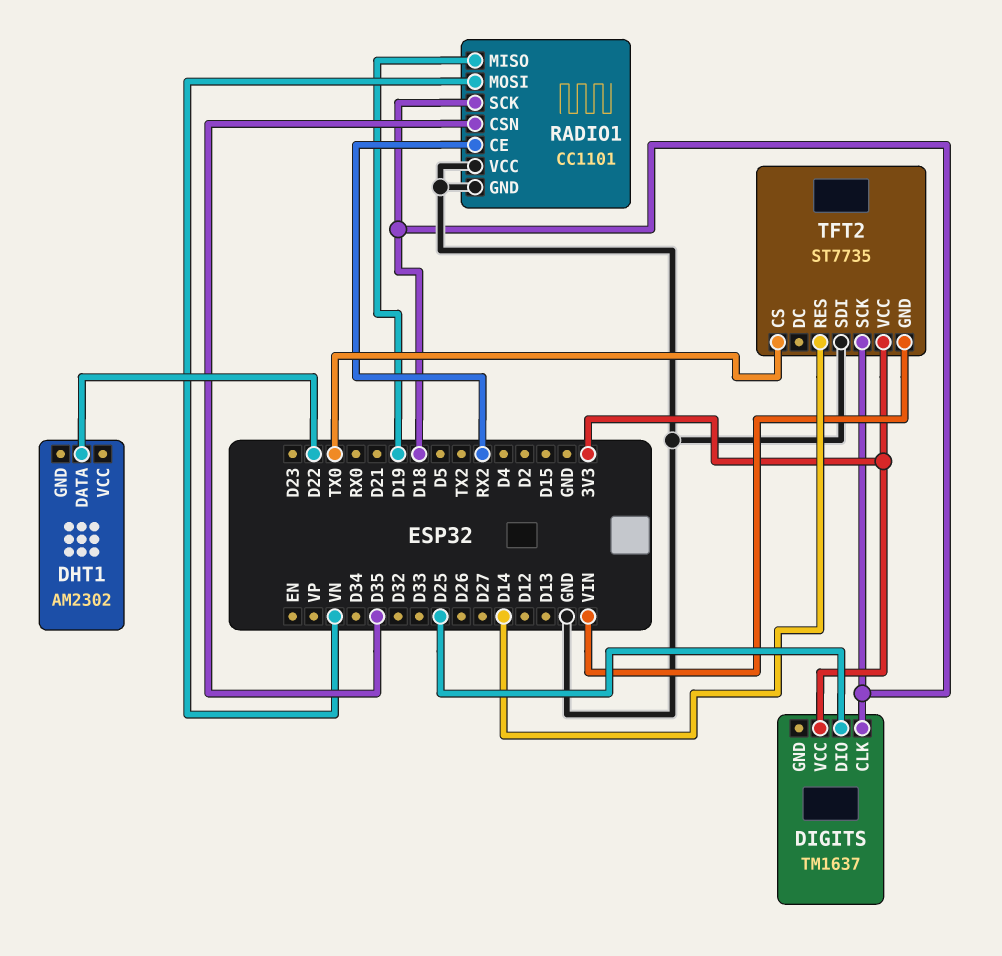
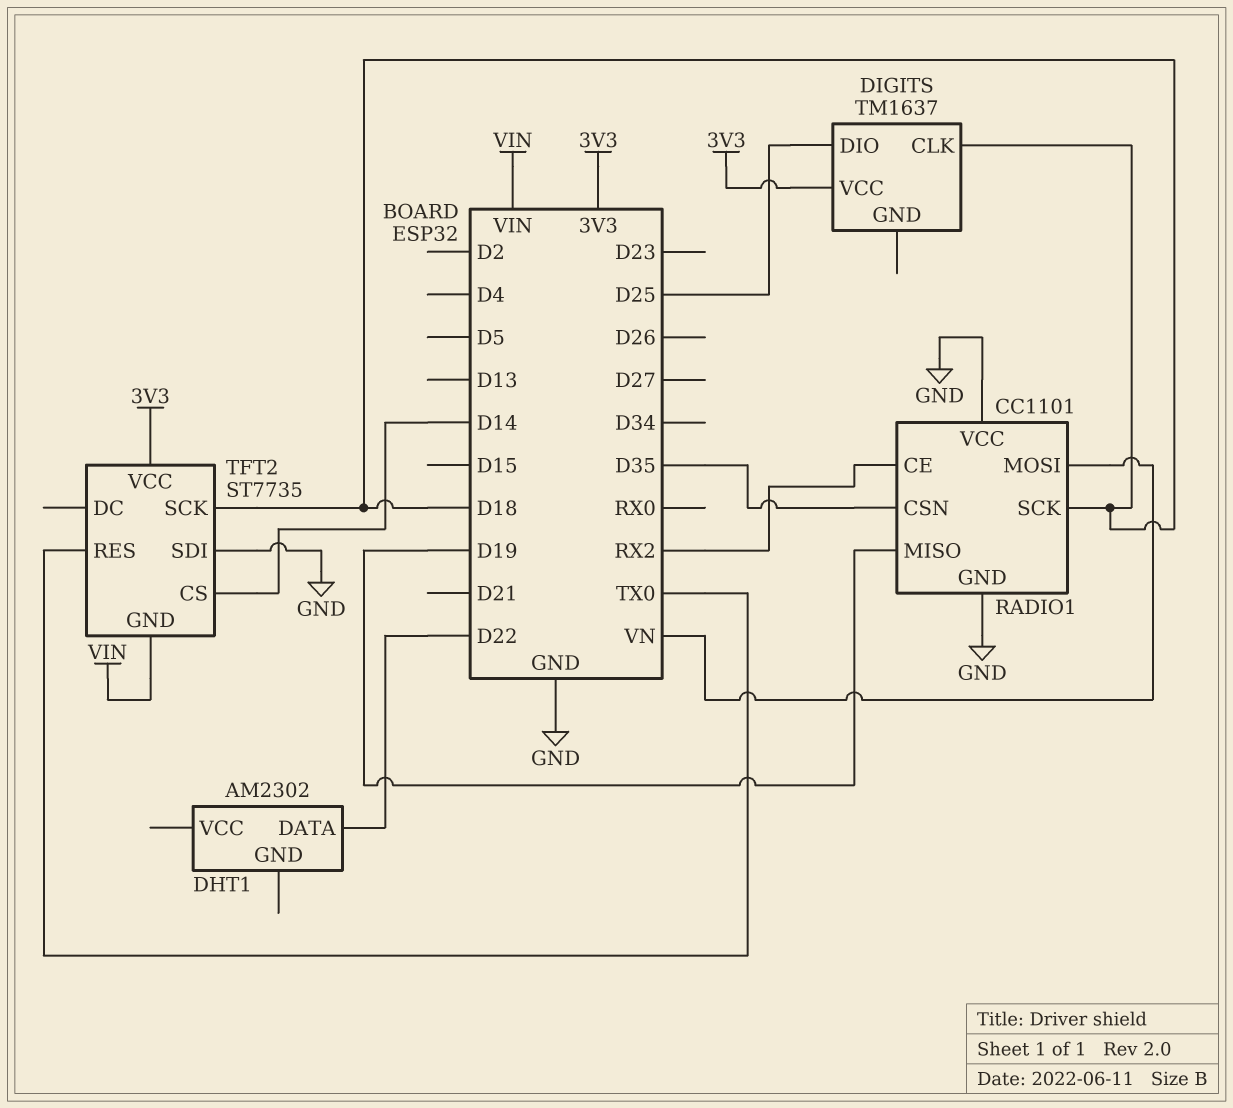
TFT2 pin CS: TX0 -> D14
TFT2 pin RES: D14 -> TX0

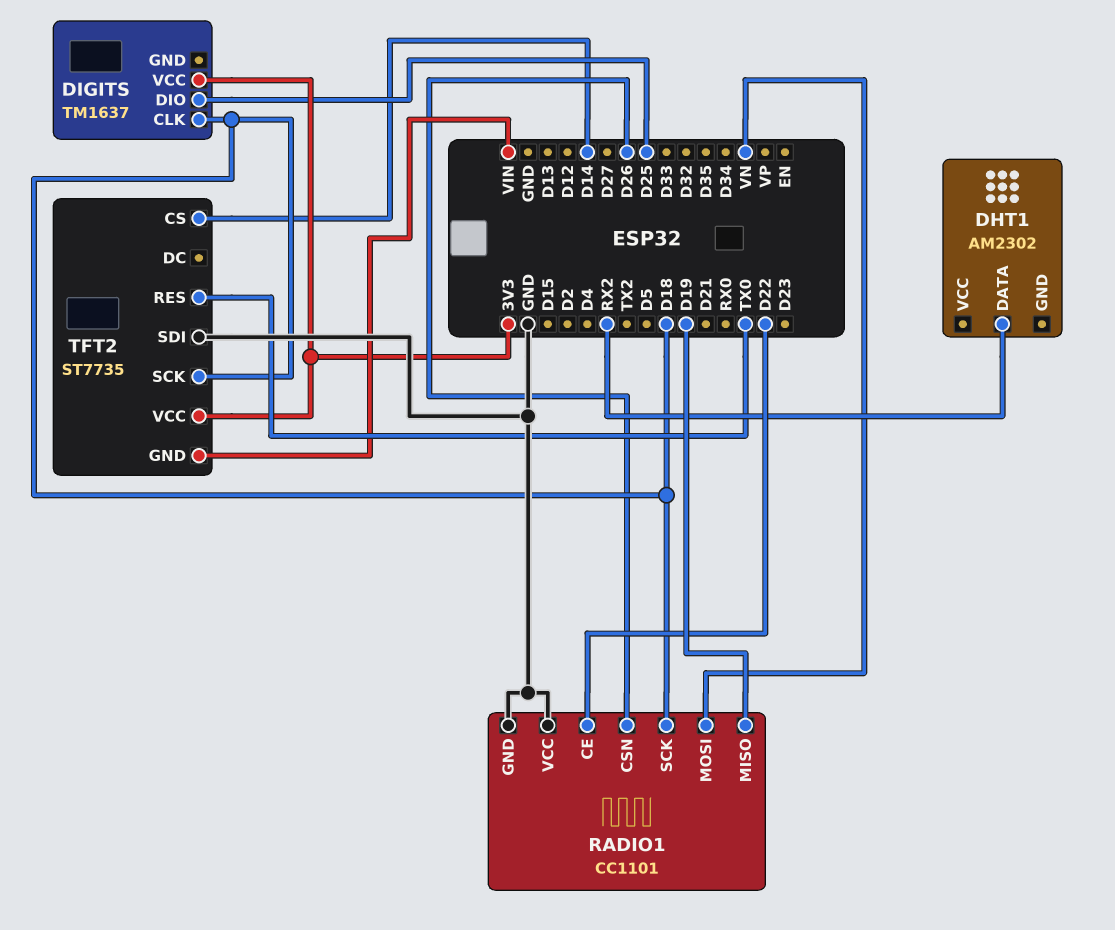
DHT1 pin DATA: D22 -> RX2
RADIO1 pin CE: RX2 -> D22
RADIO1 pin CSN: D35 -> D26

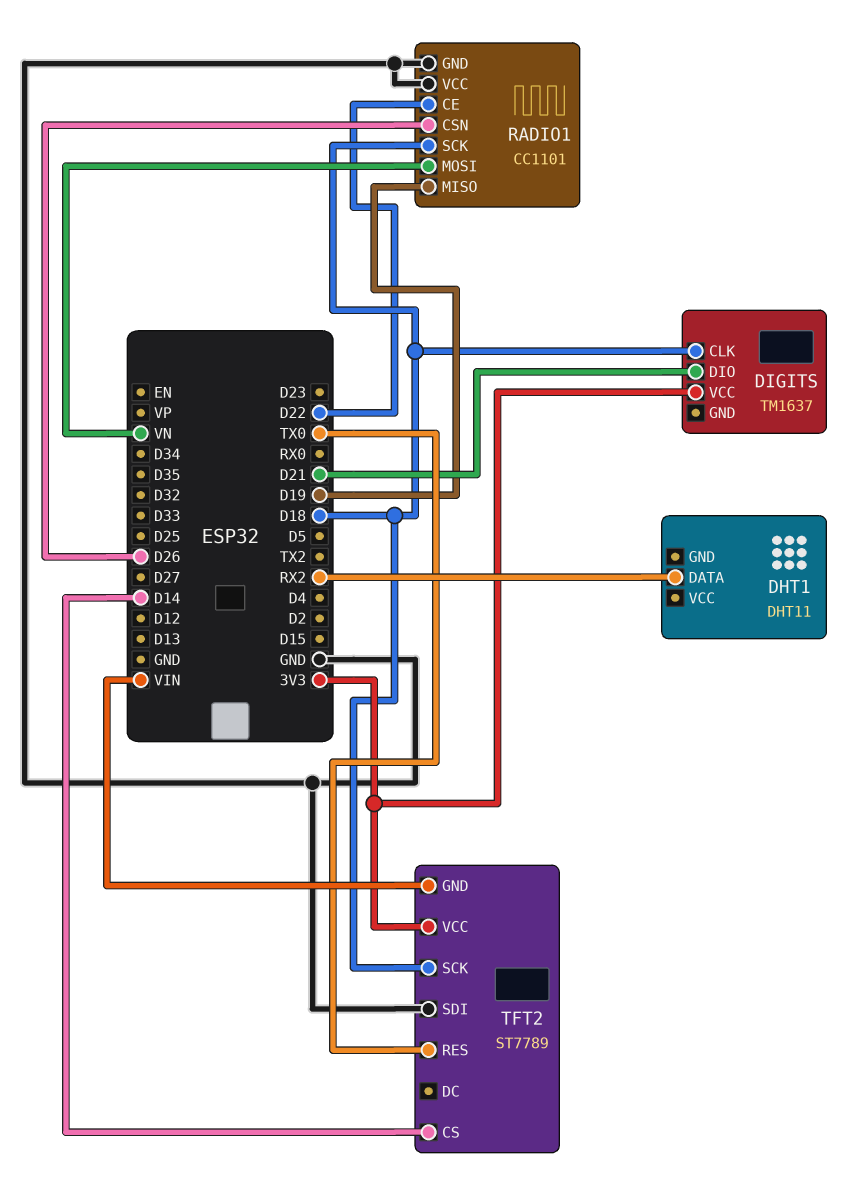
DHT1: AM2302 -> DHT11
DIGITS pin DIO: D25 -> D21
TFT2: ST7735 -> ST7789

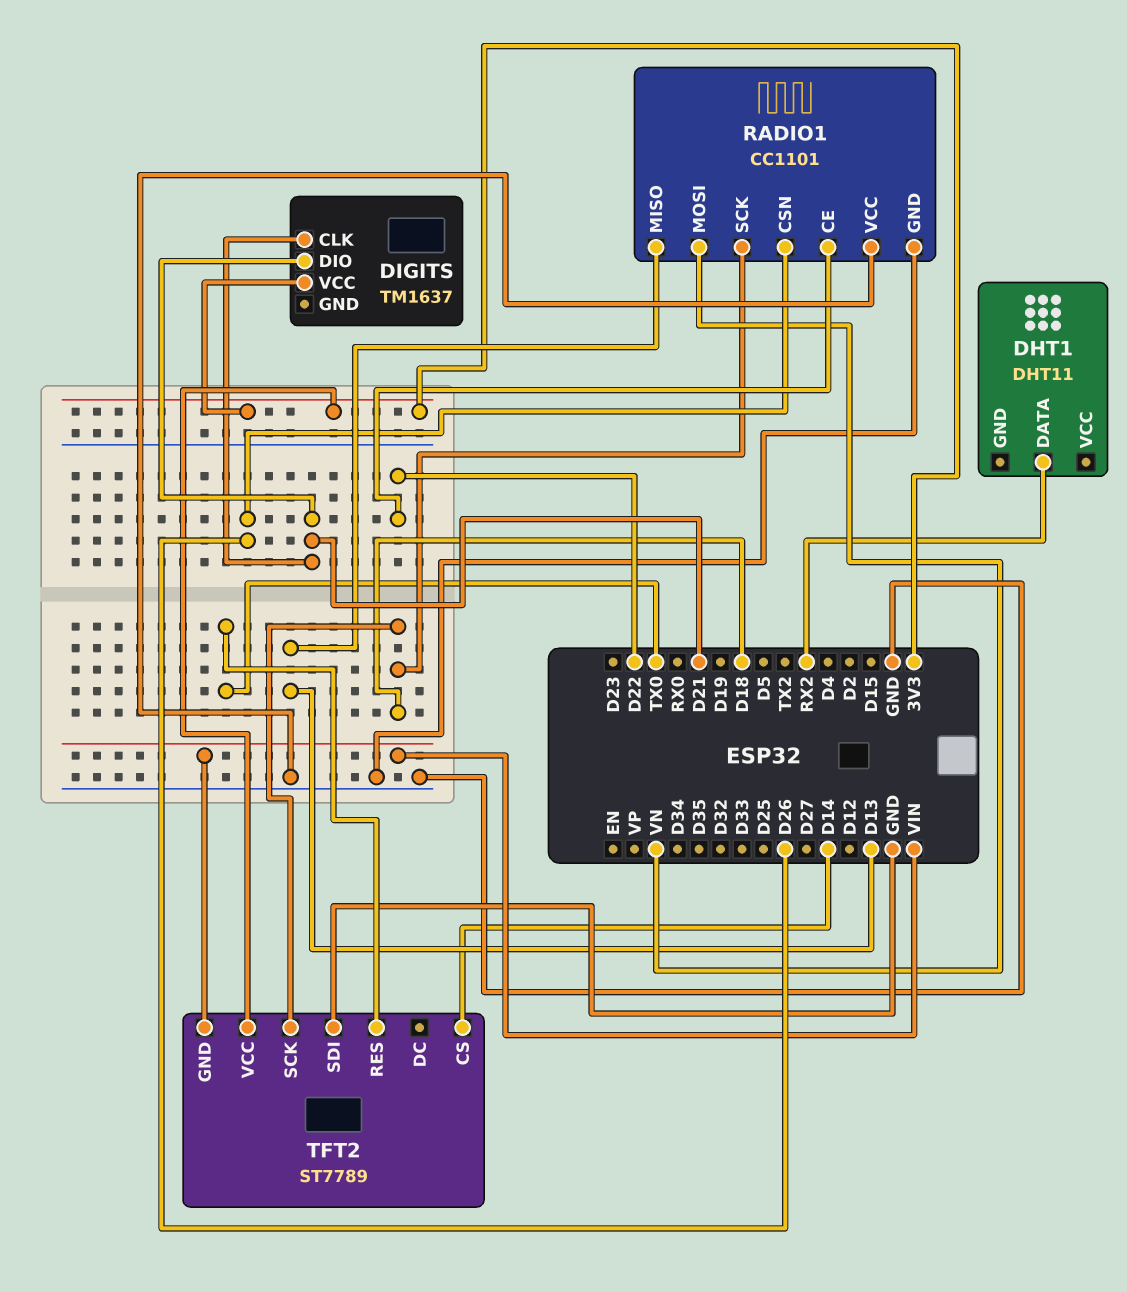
DIGITS pin CLK: D18 -> D21
RADIO1 pin MISO: D19 -> D13

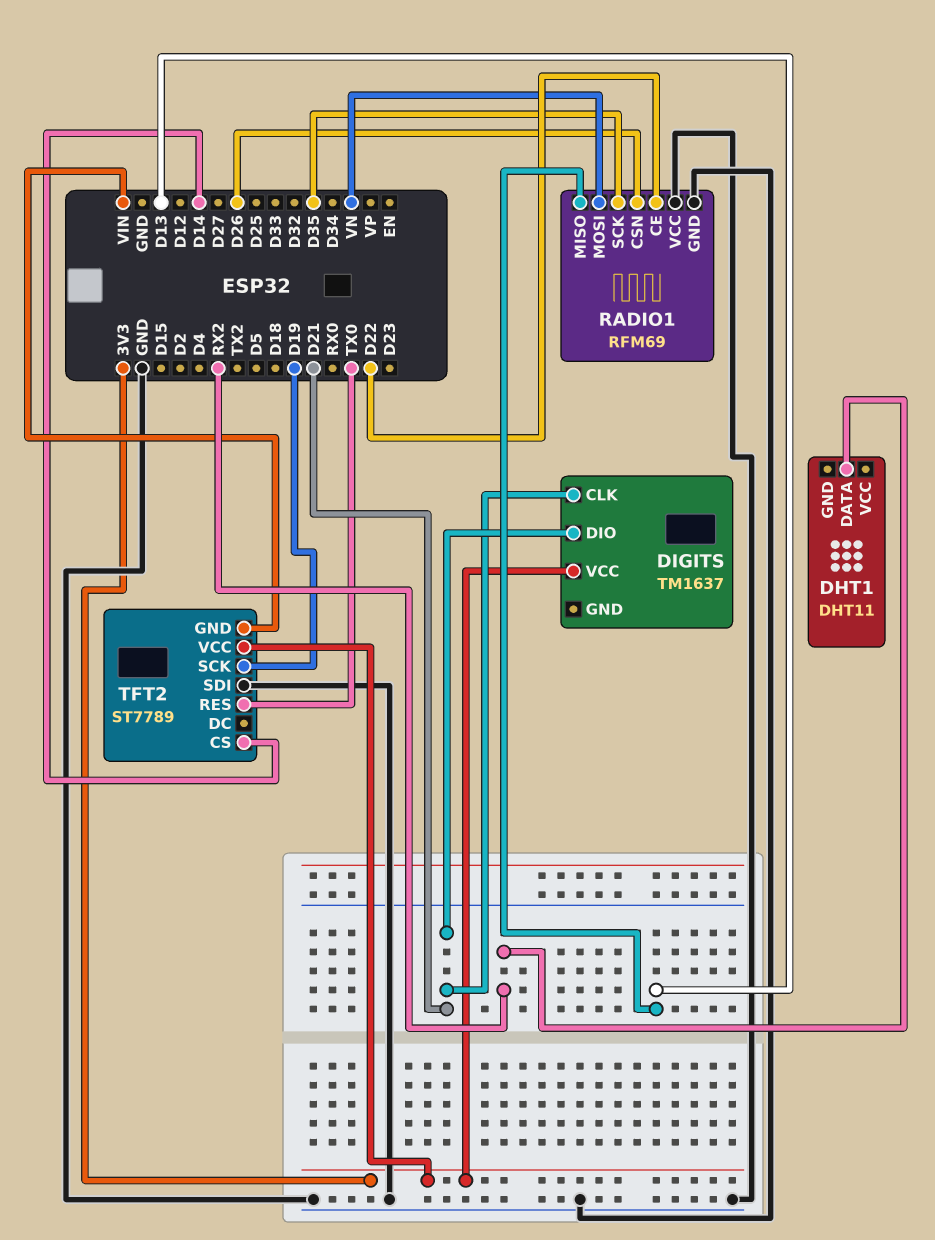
RADIO1: CC1101 -> RFM69
RADIO1 pin SCK: D18 -> D35
TFT2 pin SCK: D18 -> D19

